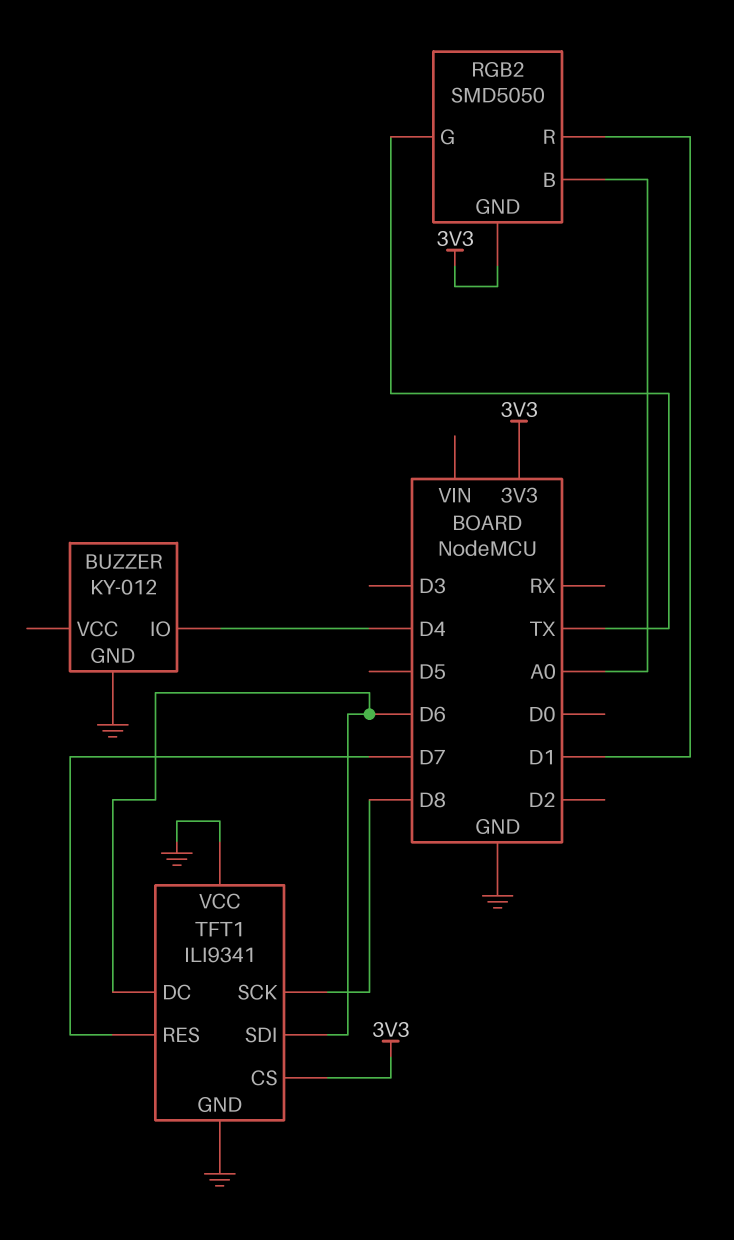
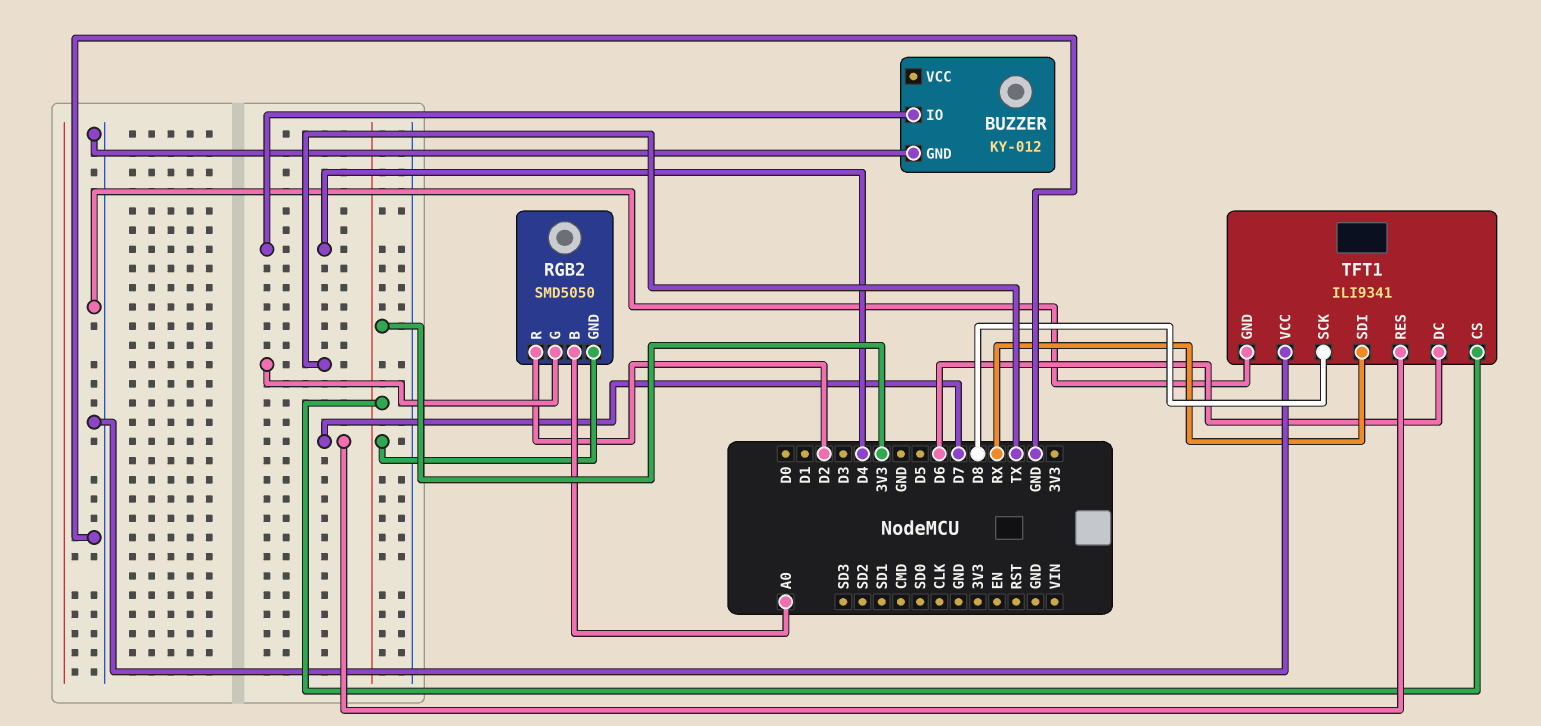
RGB2 pin R: D1 -> D2
TFT1 pin SDI: D6 -> RX

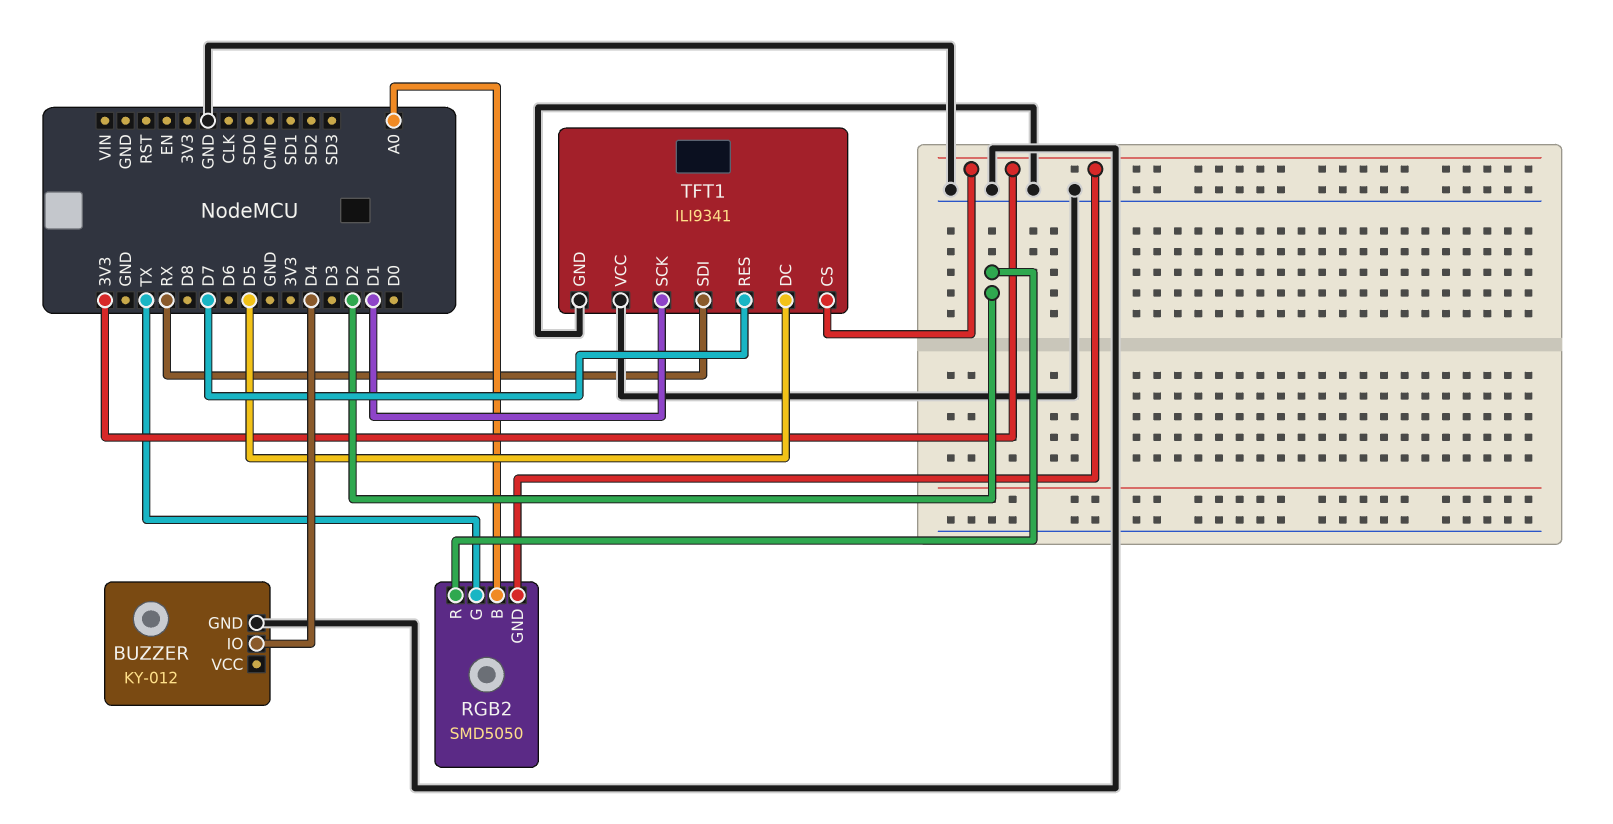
TFT1 pin DC: D6 -> D5
TFT1 pin SCK: D8 -> D1

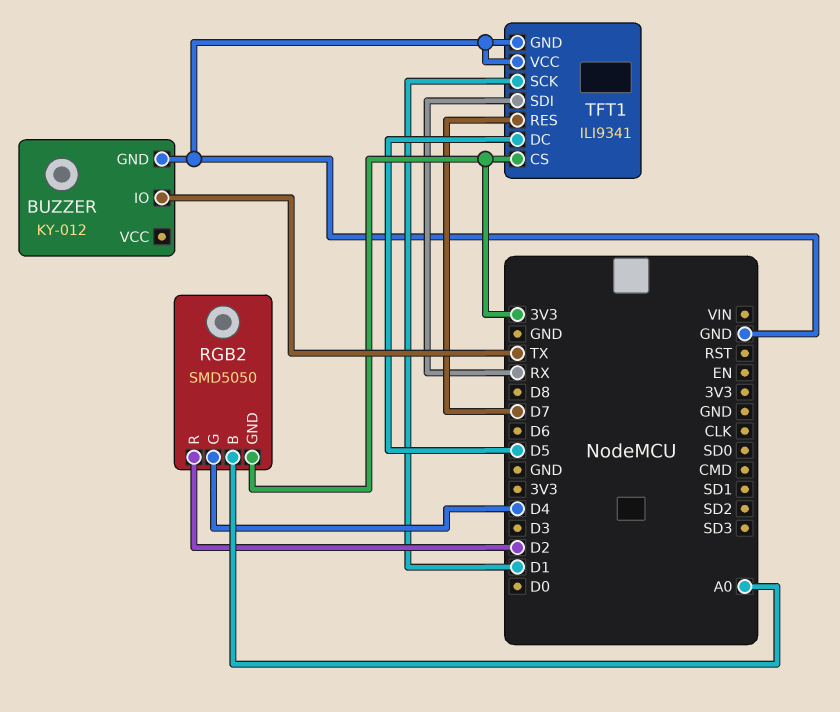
BUZZER pin IO: D4 -> TX
RGB2 pin G: TX -> D4

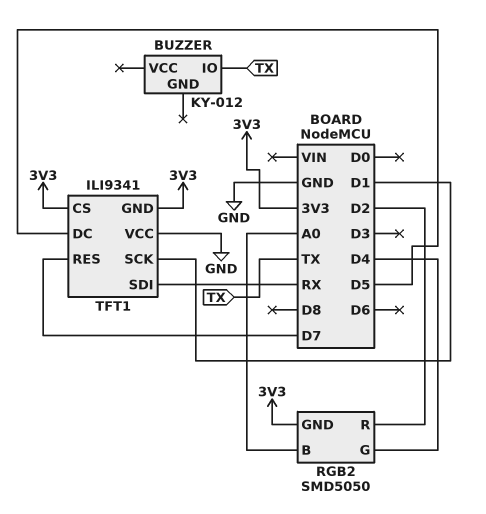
BUZZER pin GND: GND -> none
TFT1 pin GND: GND -> 3V3

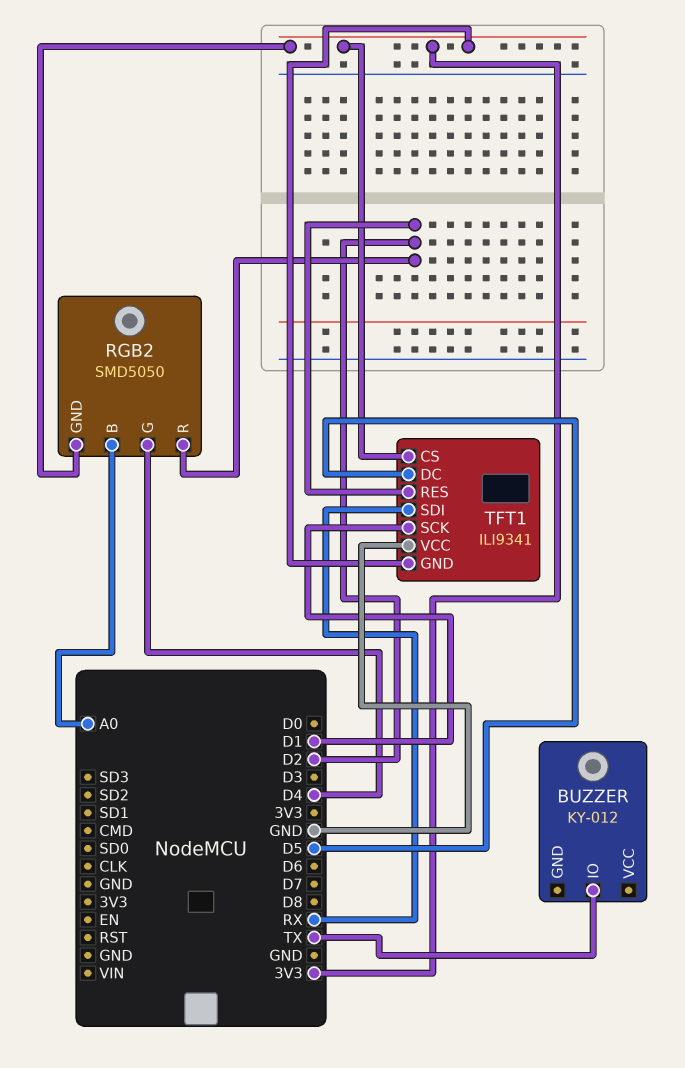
TFT1 pin RES: D7 -> D2

